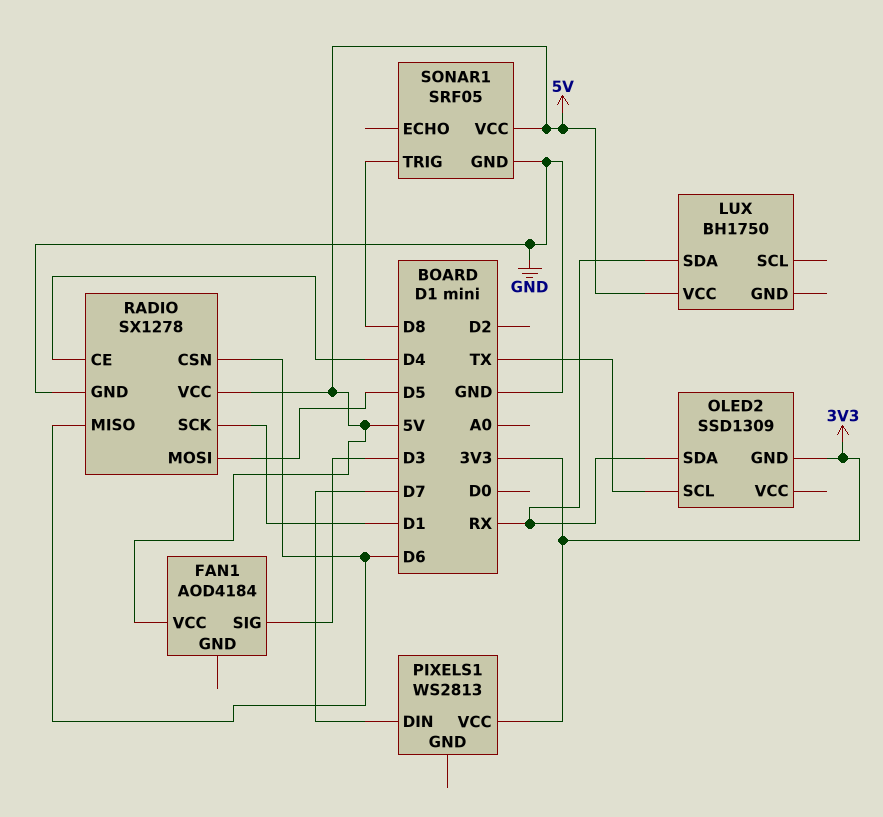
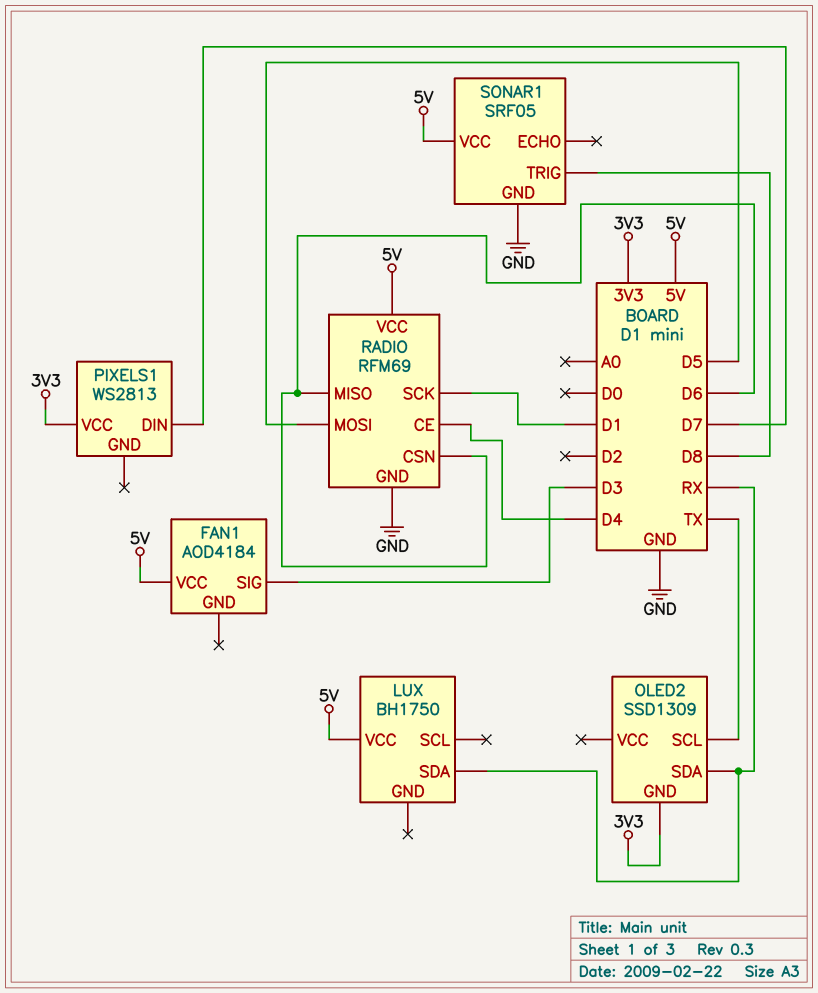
RADIO: SX1278 -> RFM69

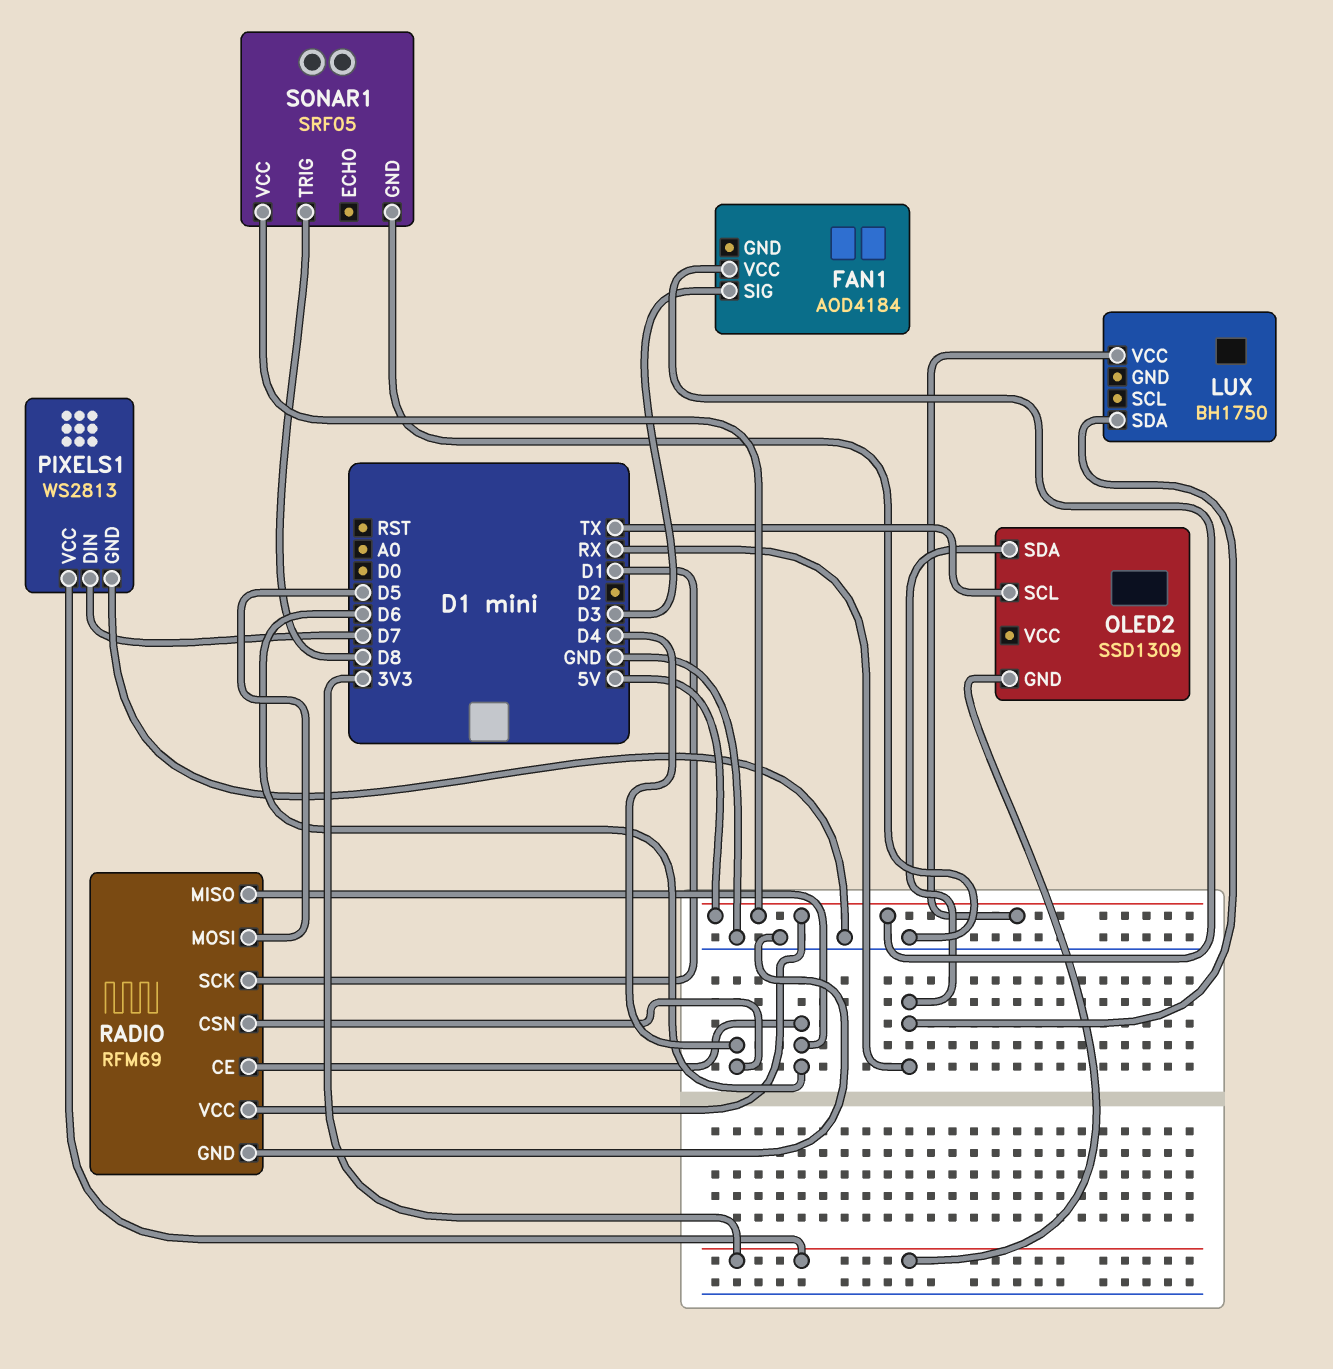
PIXELS1 pin GND: none -> GND
RADIO pin CE: D4 -> D6
RADIO pin CSN: D6 -> D4

